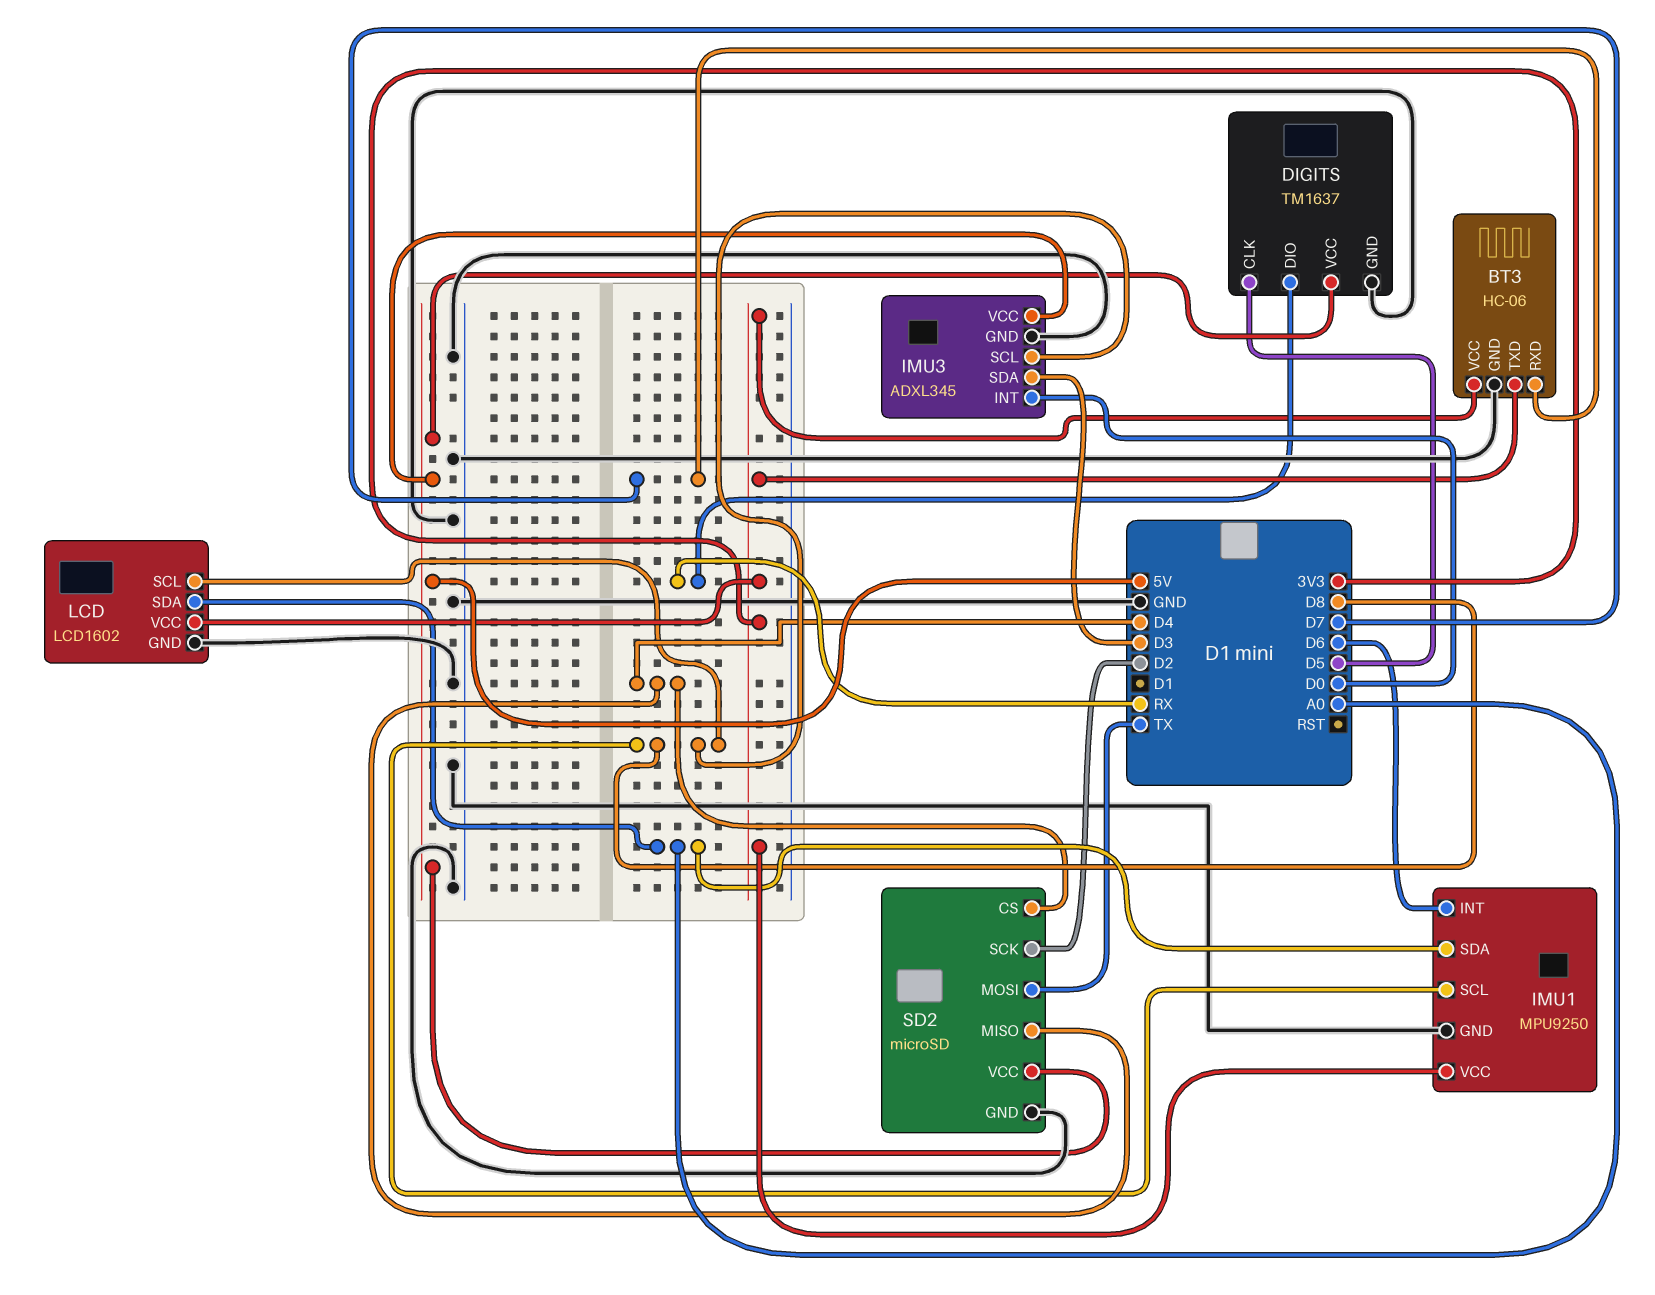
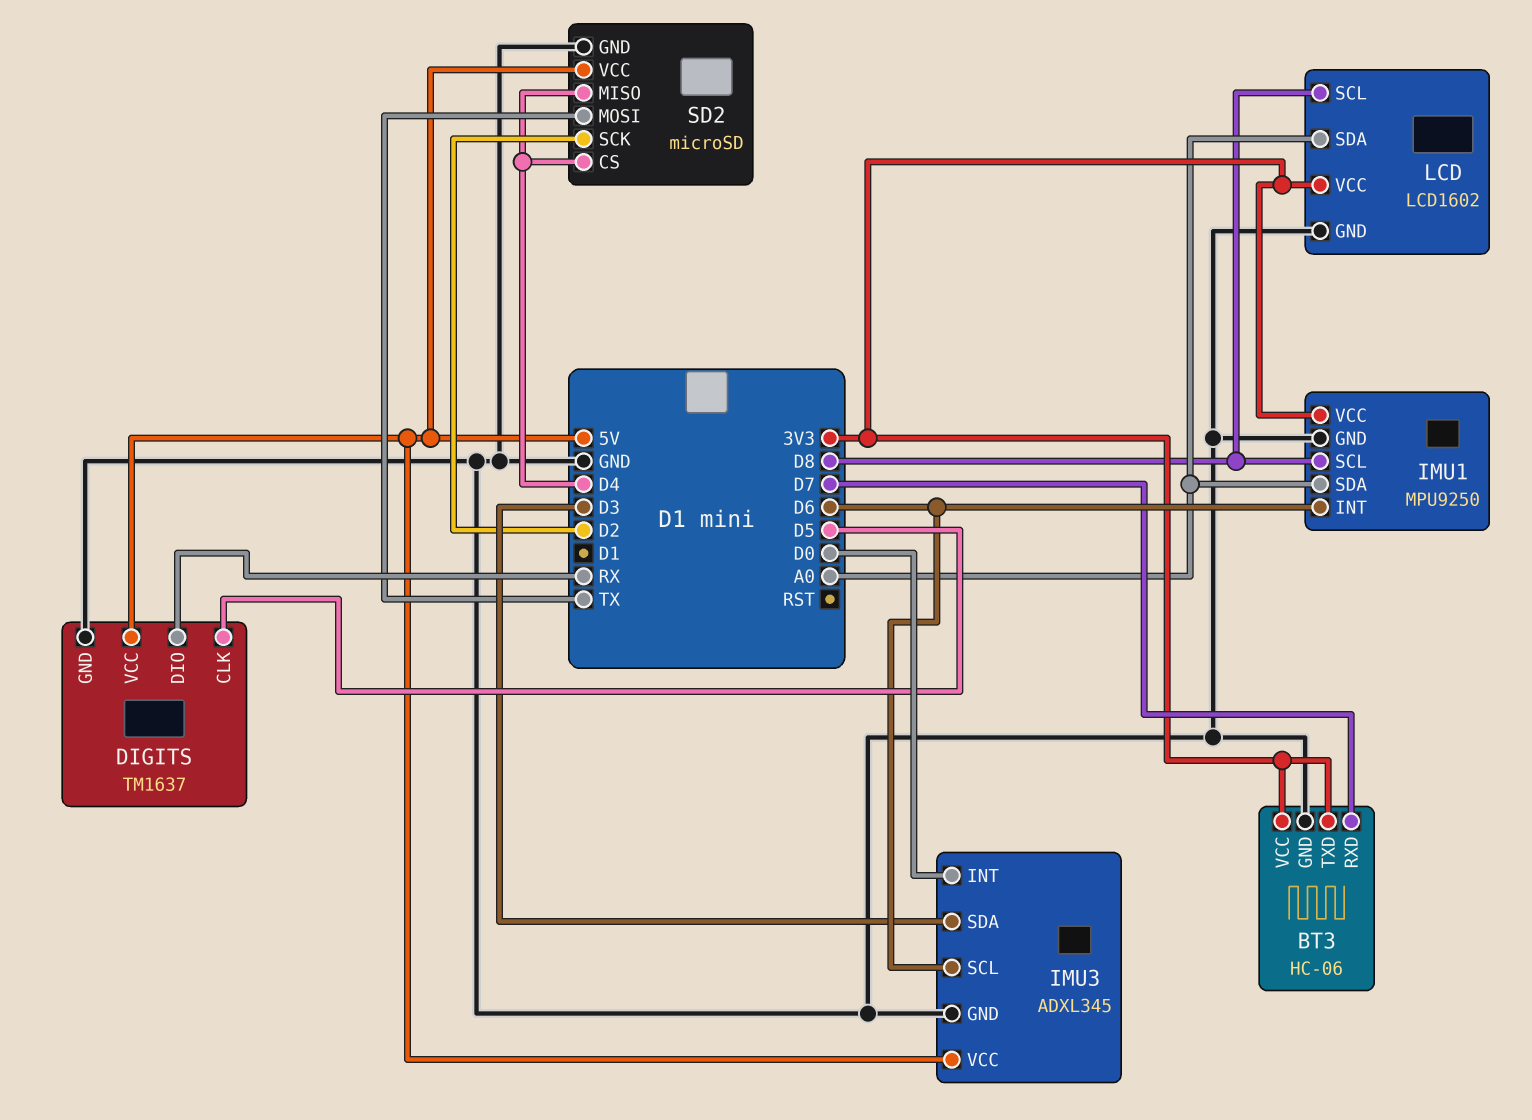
IMU3 pin SCL: D8 -> D6

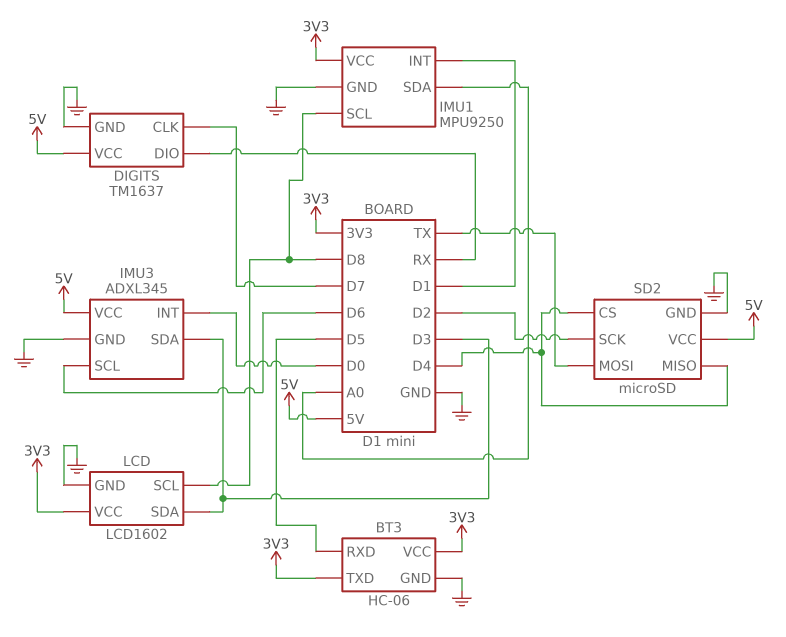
BT3 pin RXD: D7 -> D5
DIGITS pin CLK: D5 -> D7
IMU1 pin INT: D6 -> D1
LCD pin SDA: A0 -> D3

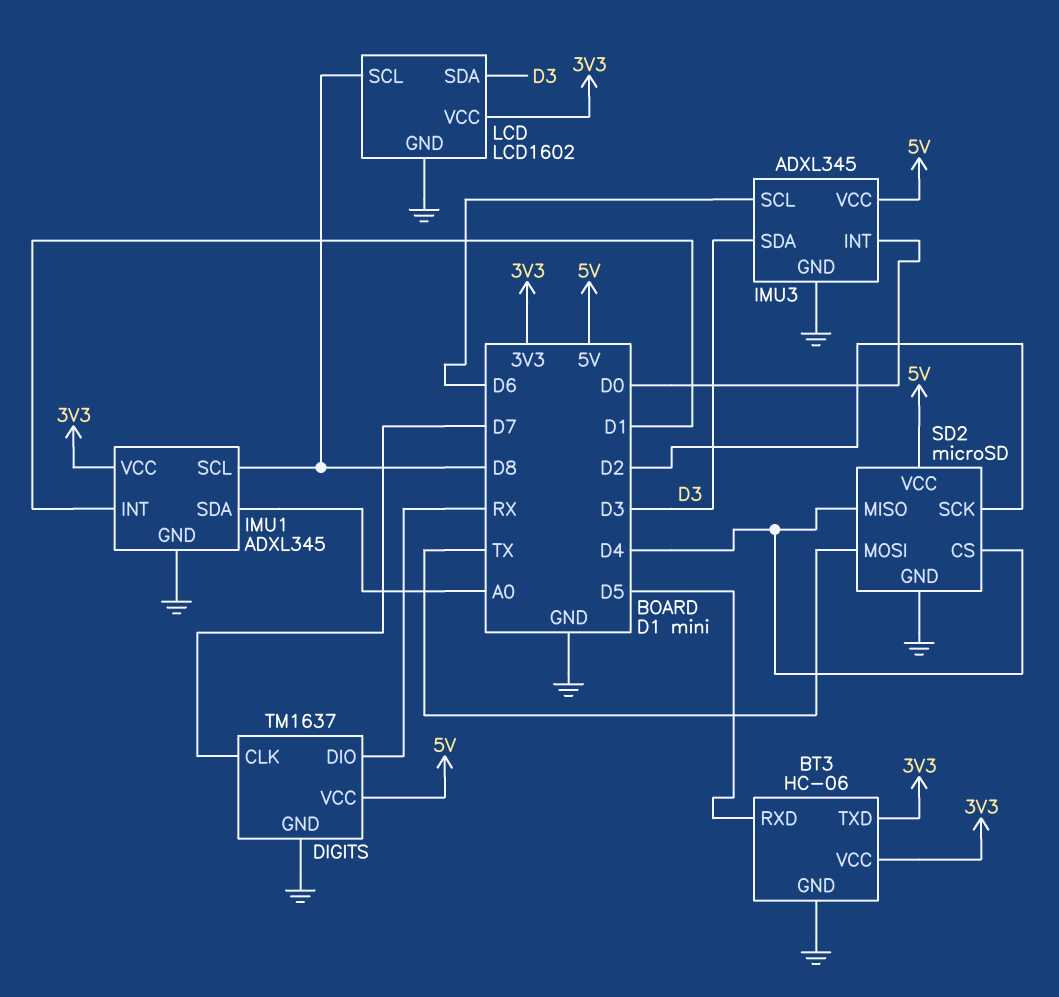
IMU1: MPU9250 -> ADXL345

